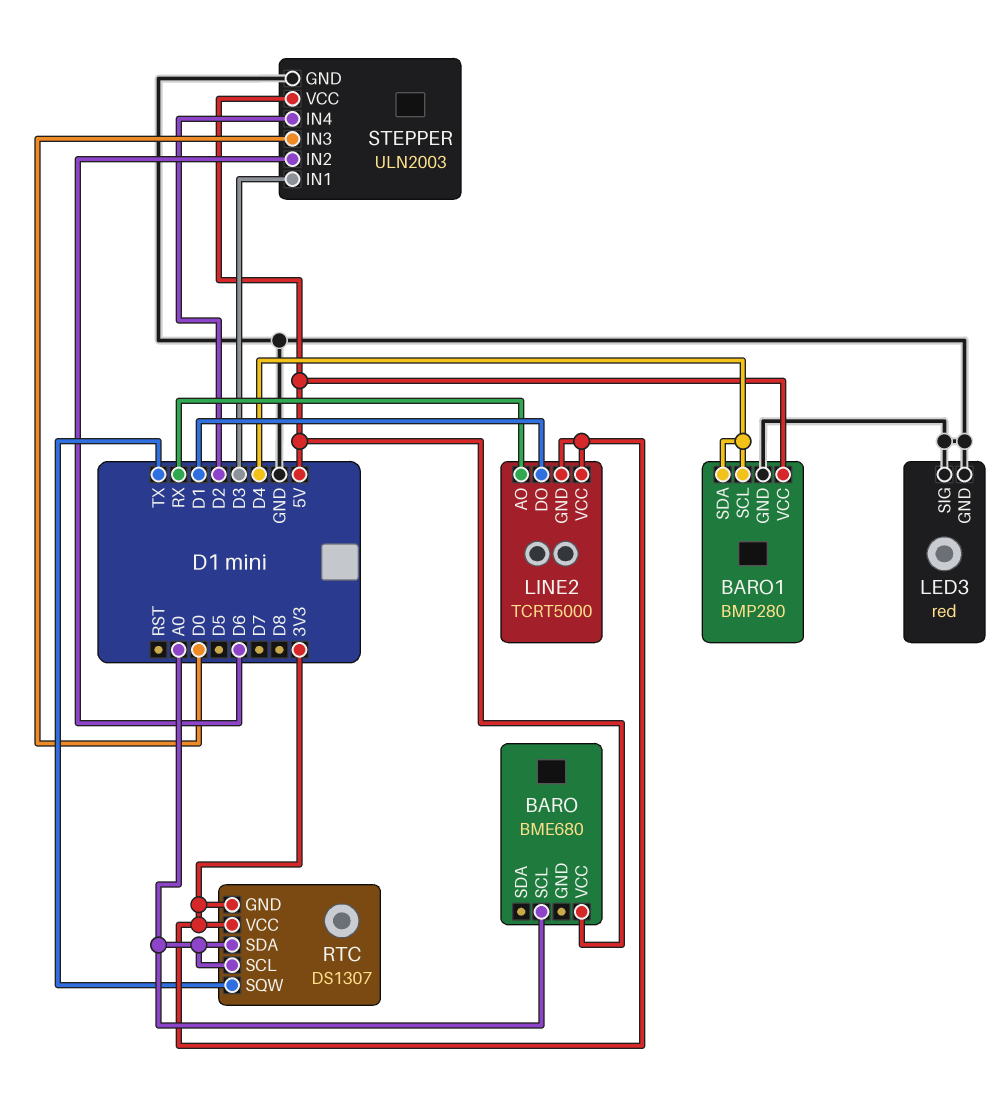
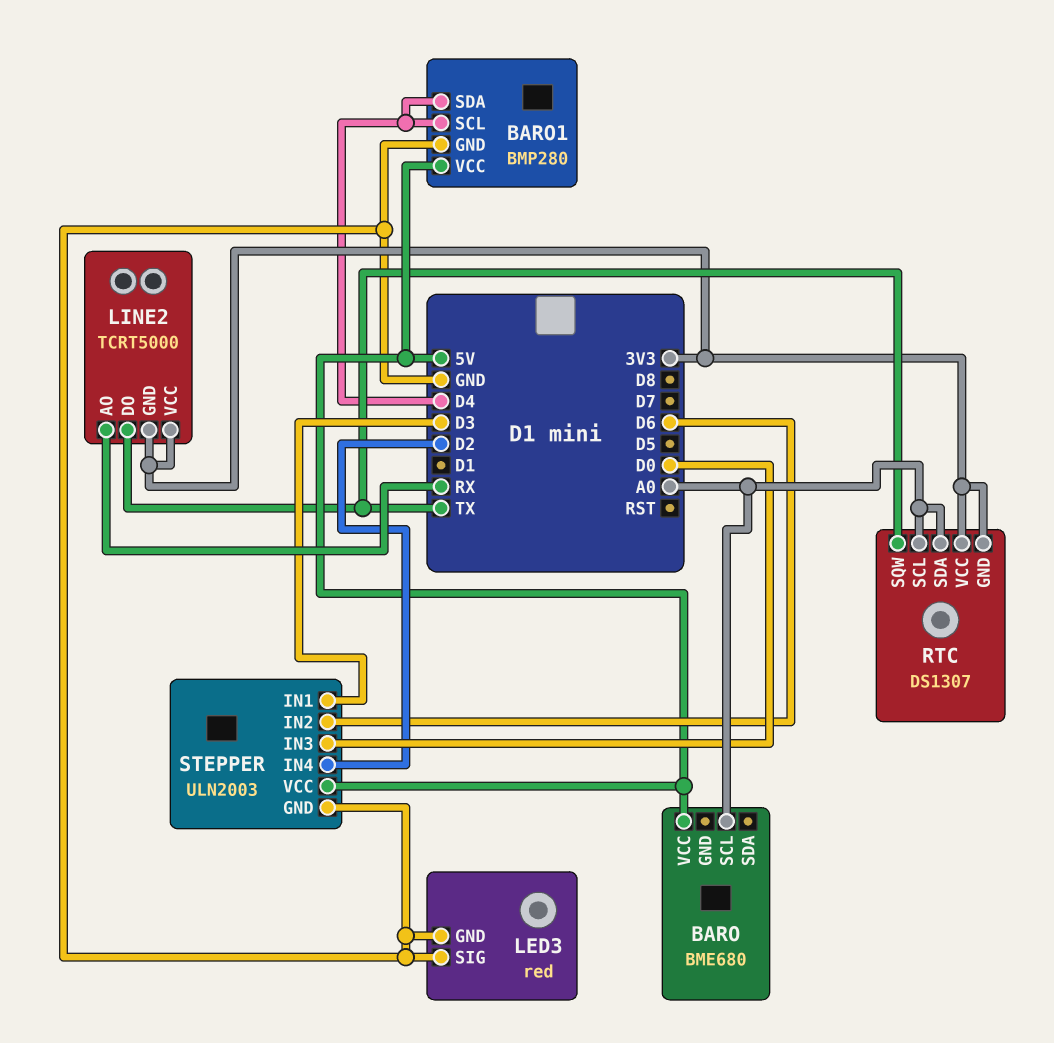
LINE2 pin DO: D1 -> TX

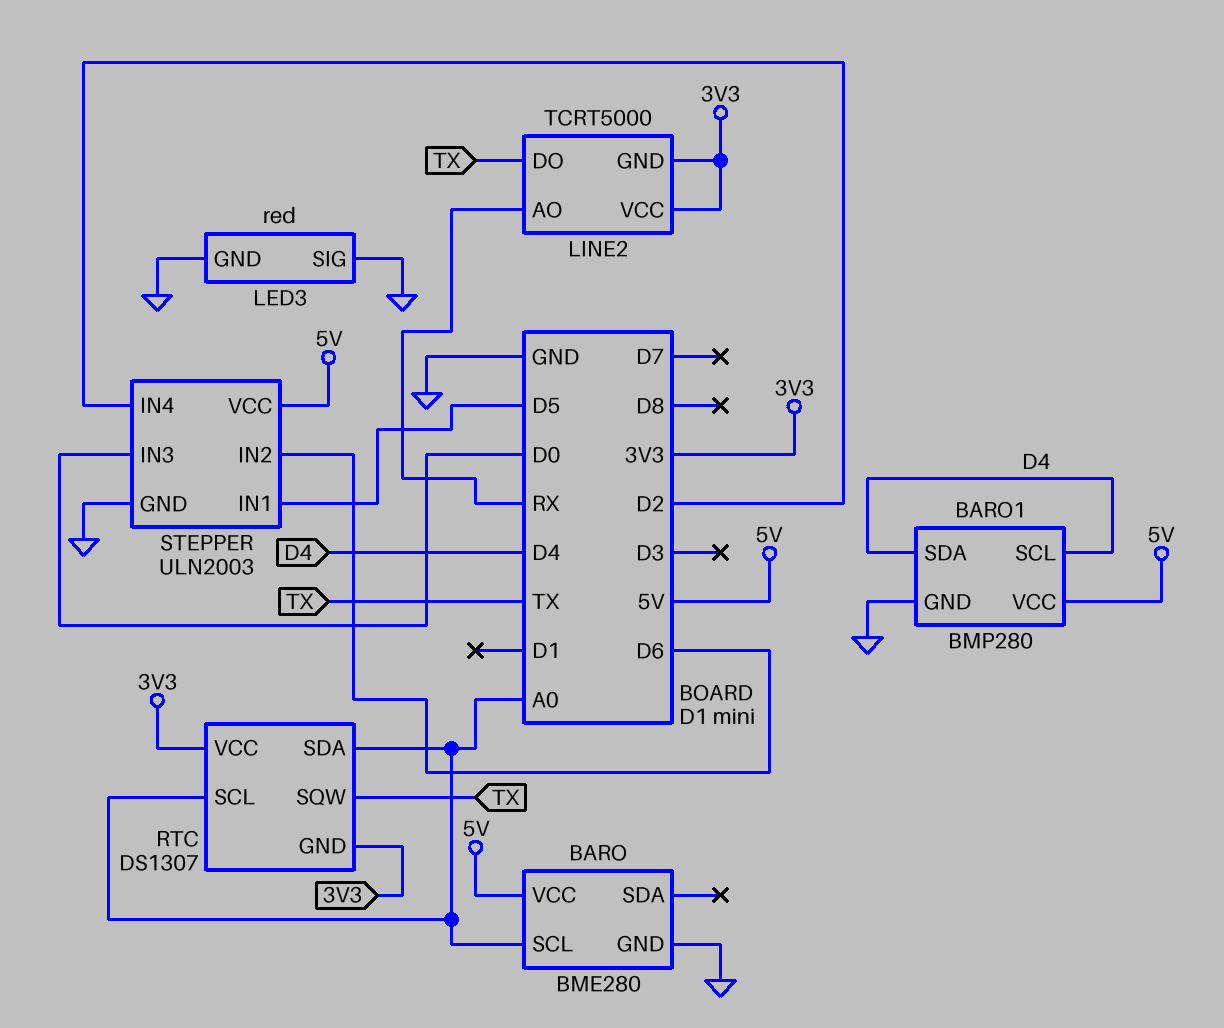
BARO: BME680 -> BME280
BARO pin GND: none -> GND
STEPPER pin IN1: D3 -> D5

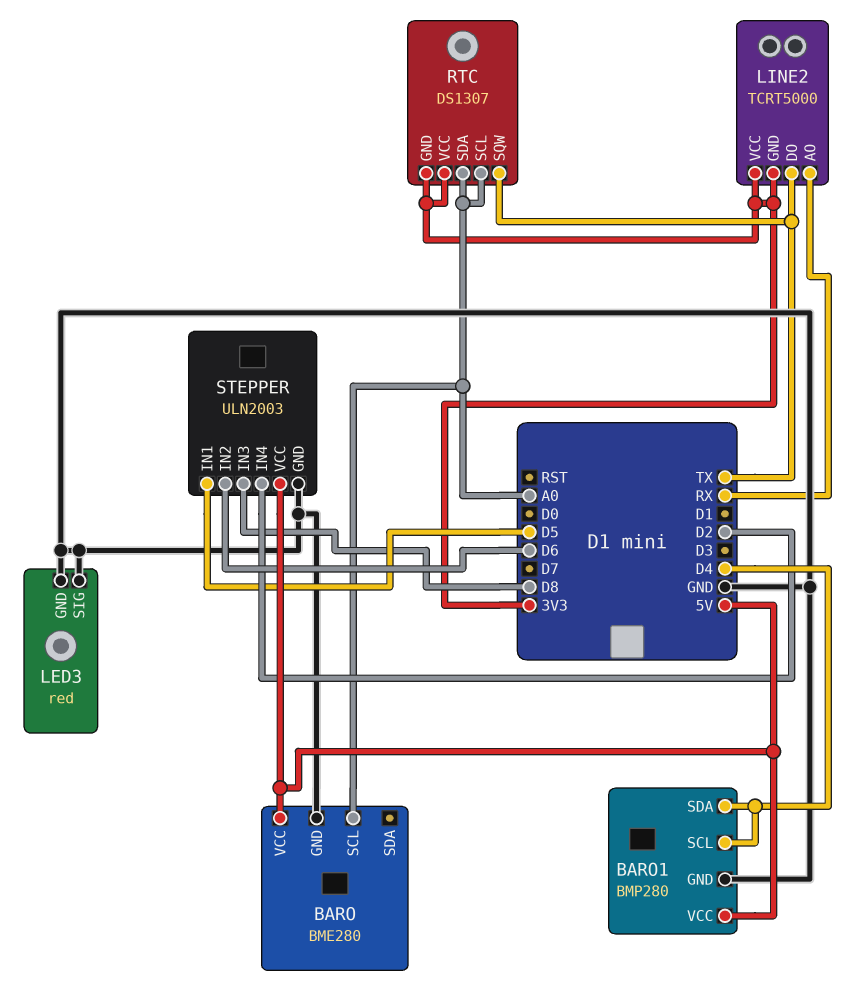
STEPPER pin IN3: D0 -> D8

